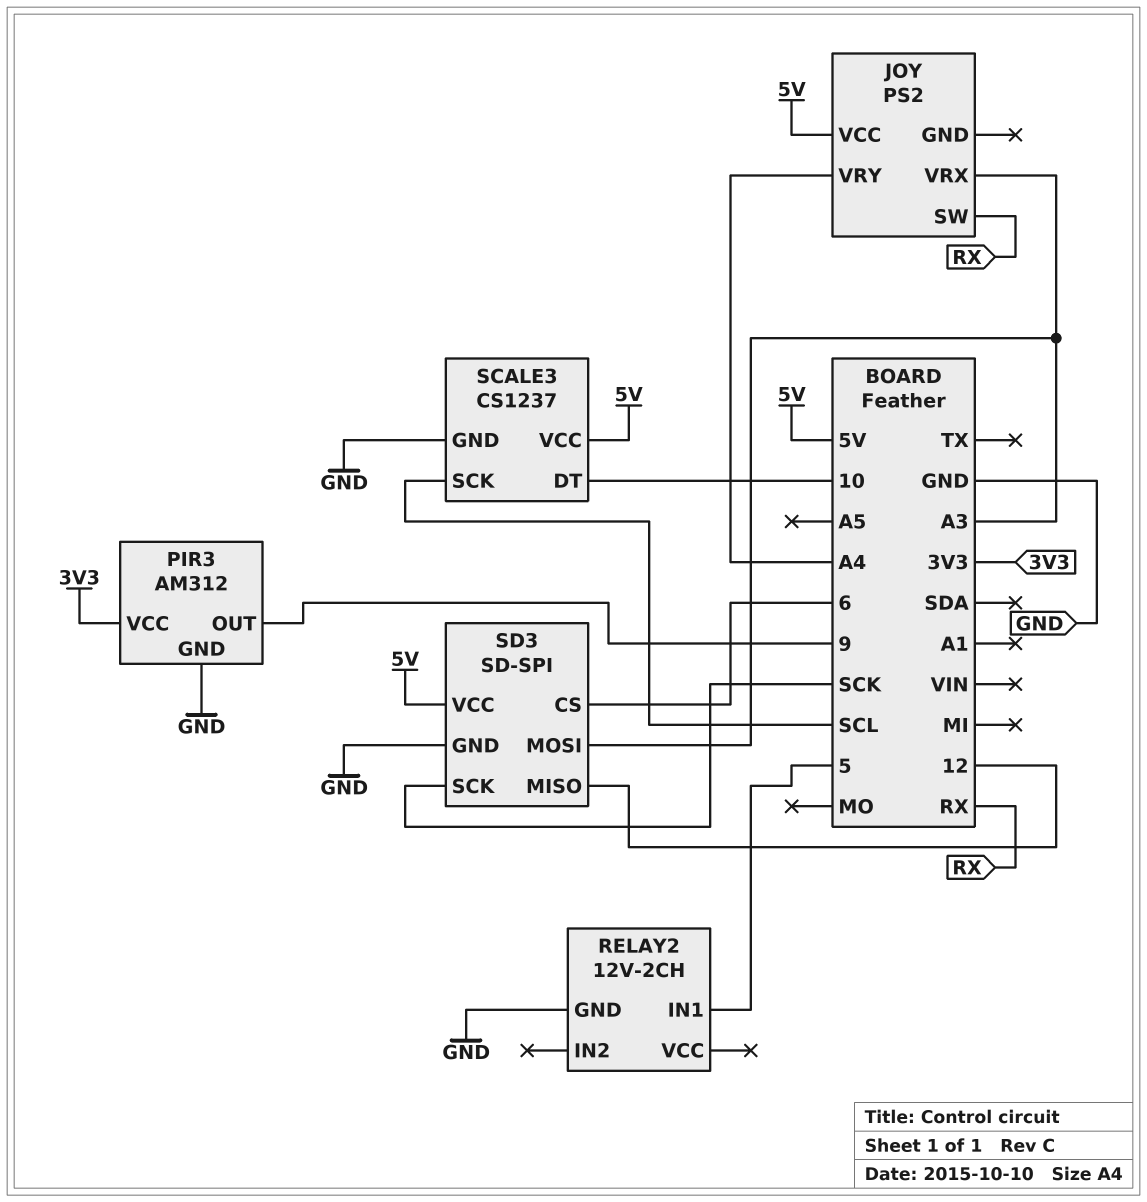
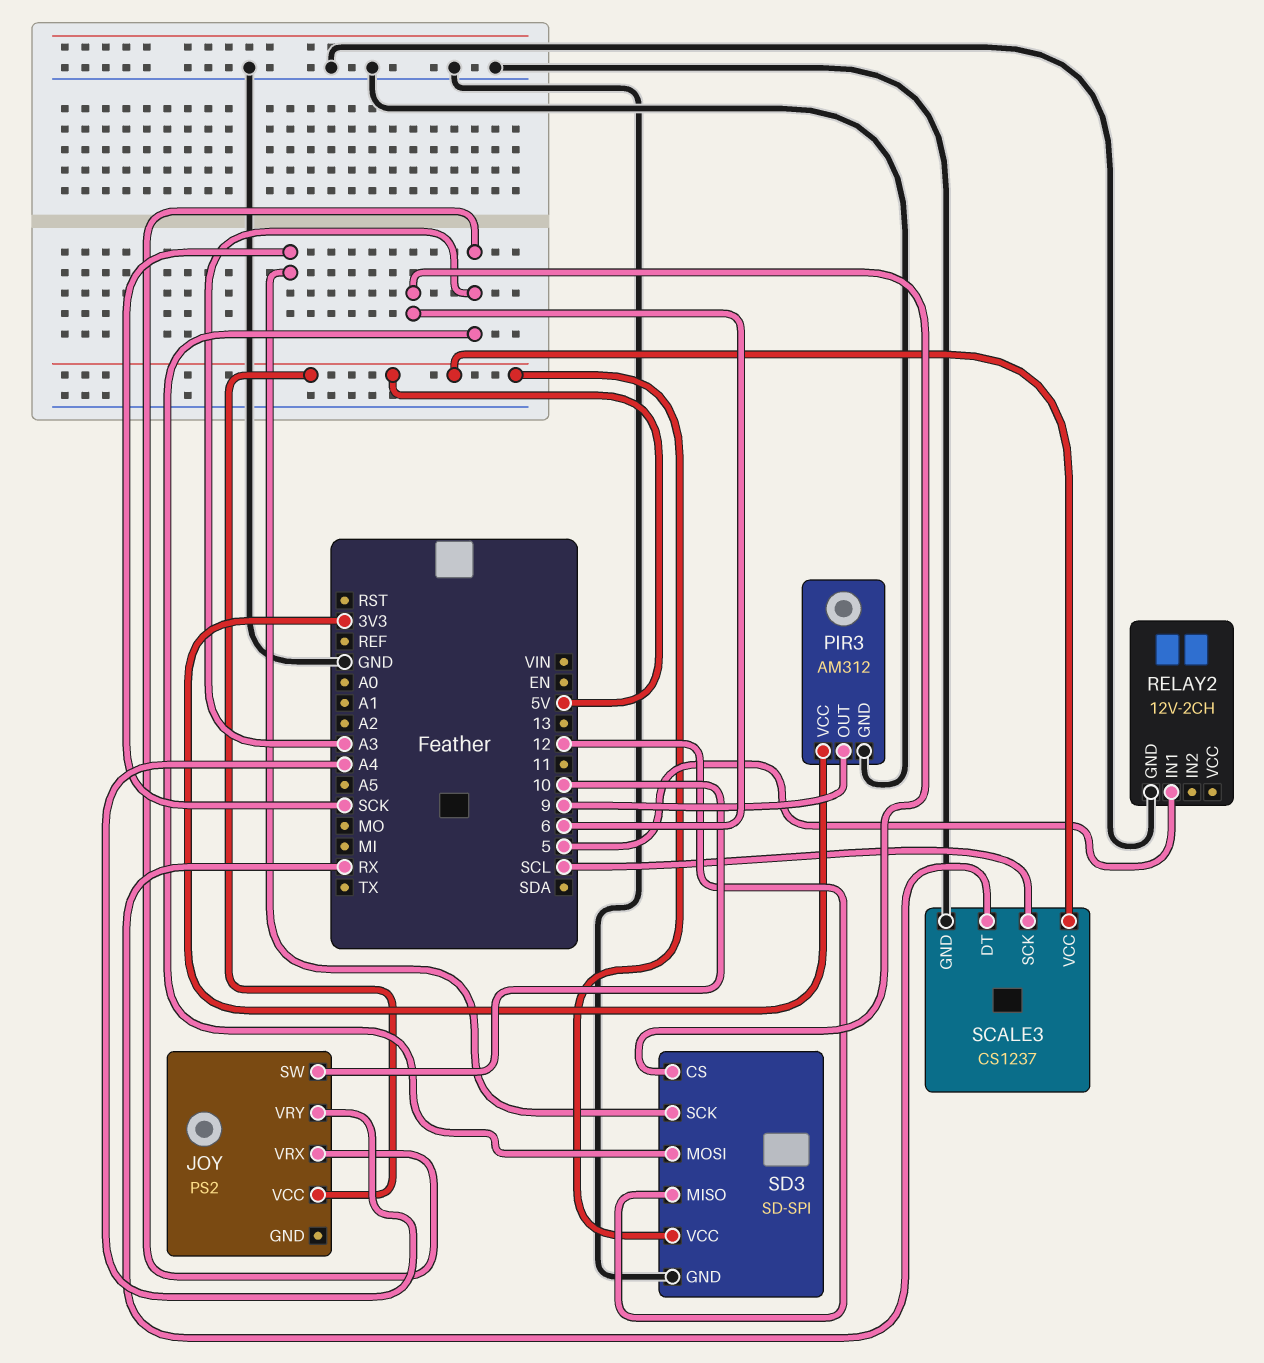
JOY pin SW: RX -> 10
SCALE3 pin DT: 10 -> RX

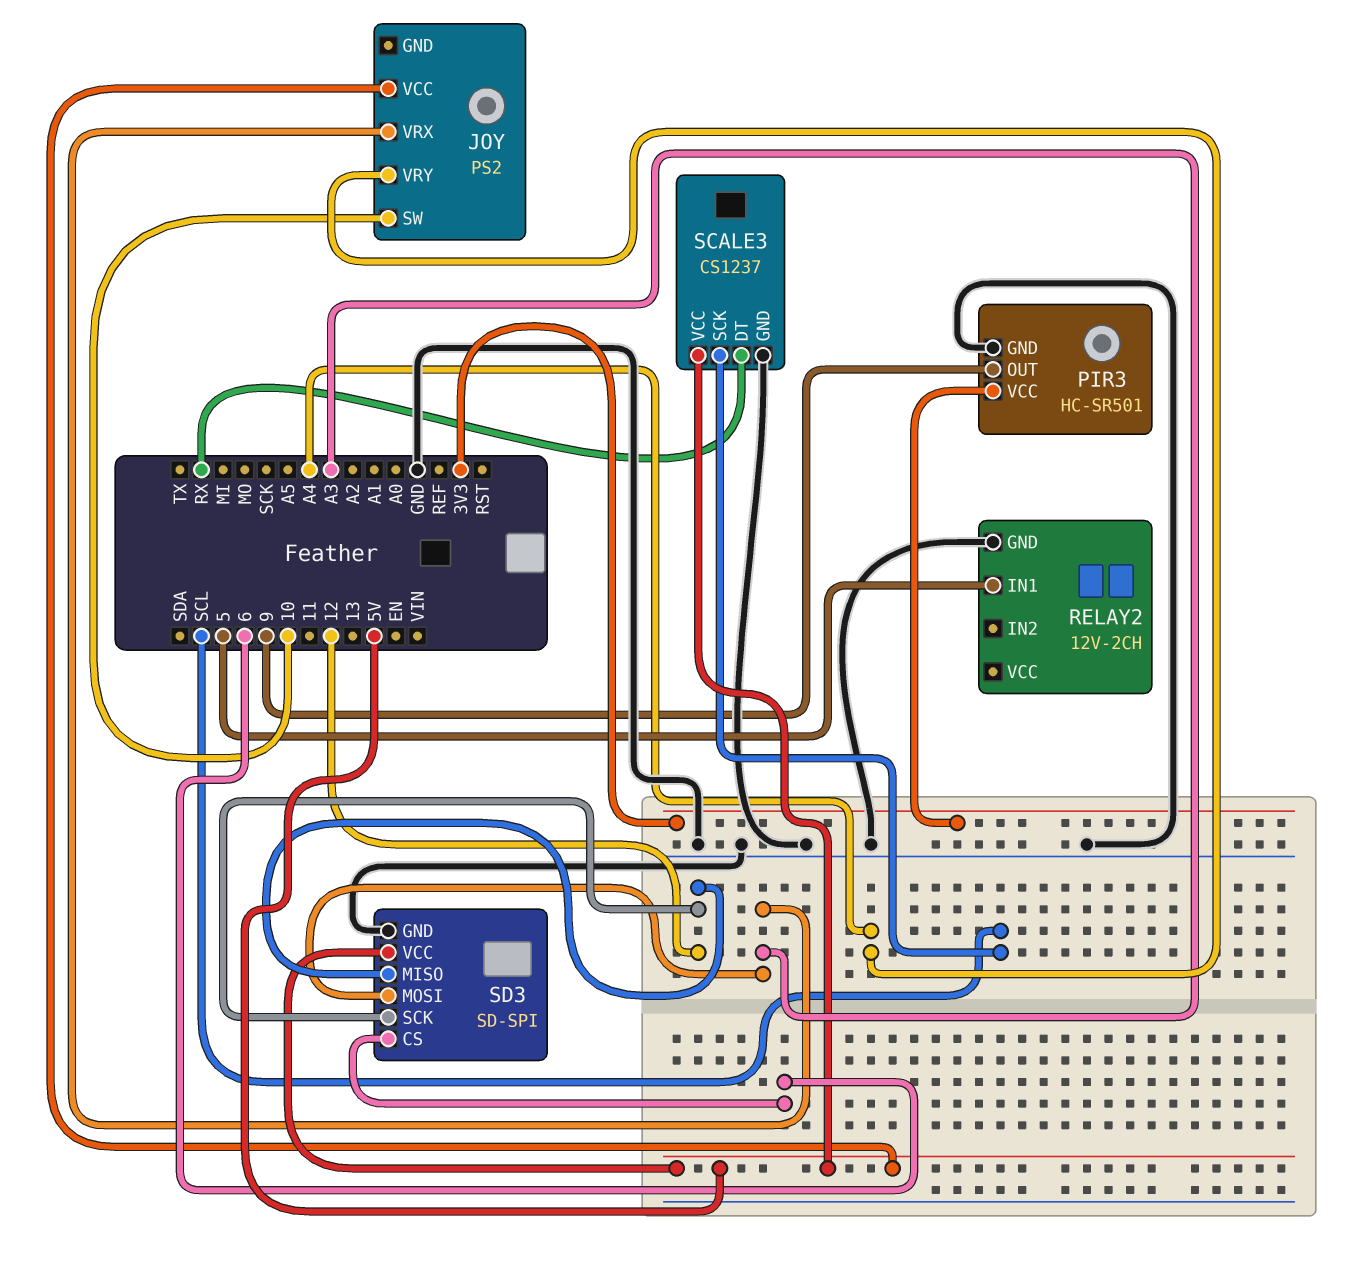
PIR3: AM312 -> HC-SR501
SD3 pin SCK: SCK -> 12

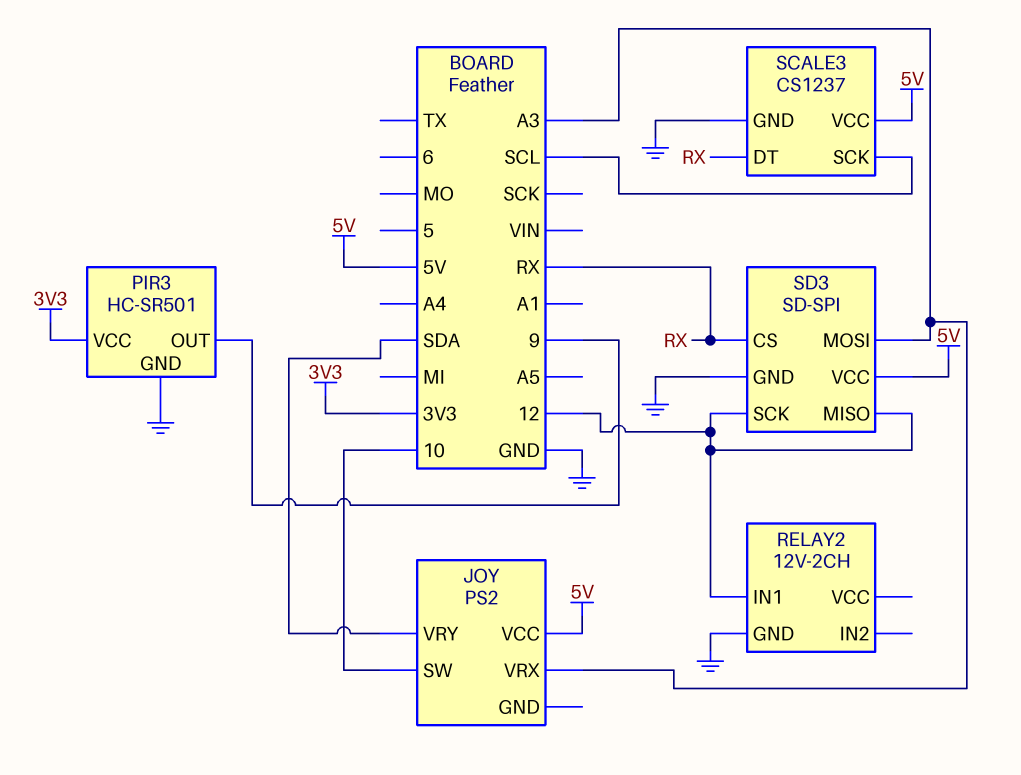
JOY pin VRY: A4 -> SDA
RELAY2 pin IN1: 5 -> 12
SD3 pin CS: 6 -> RX

